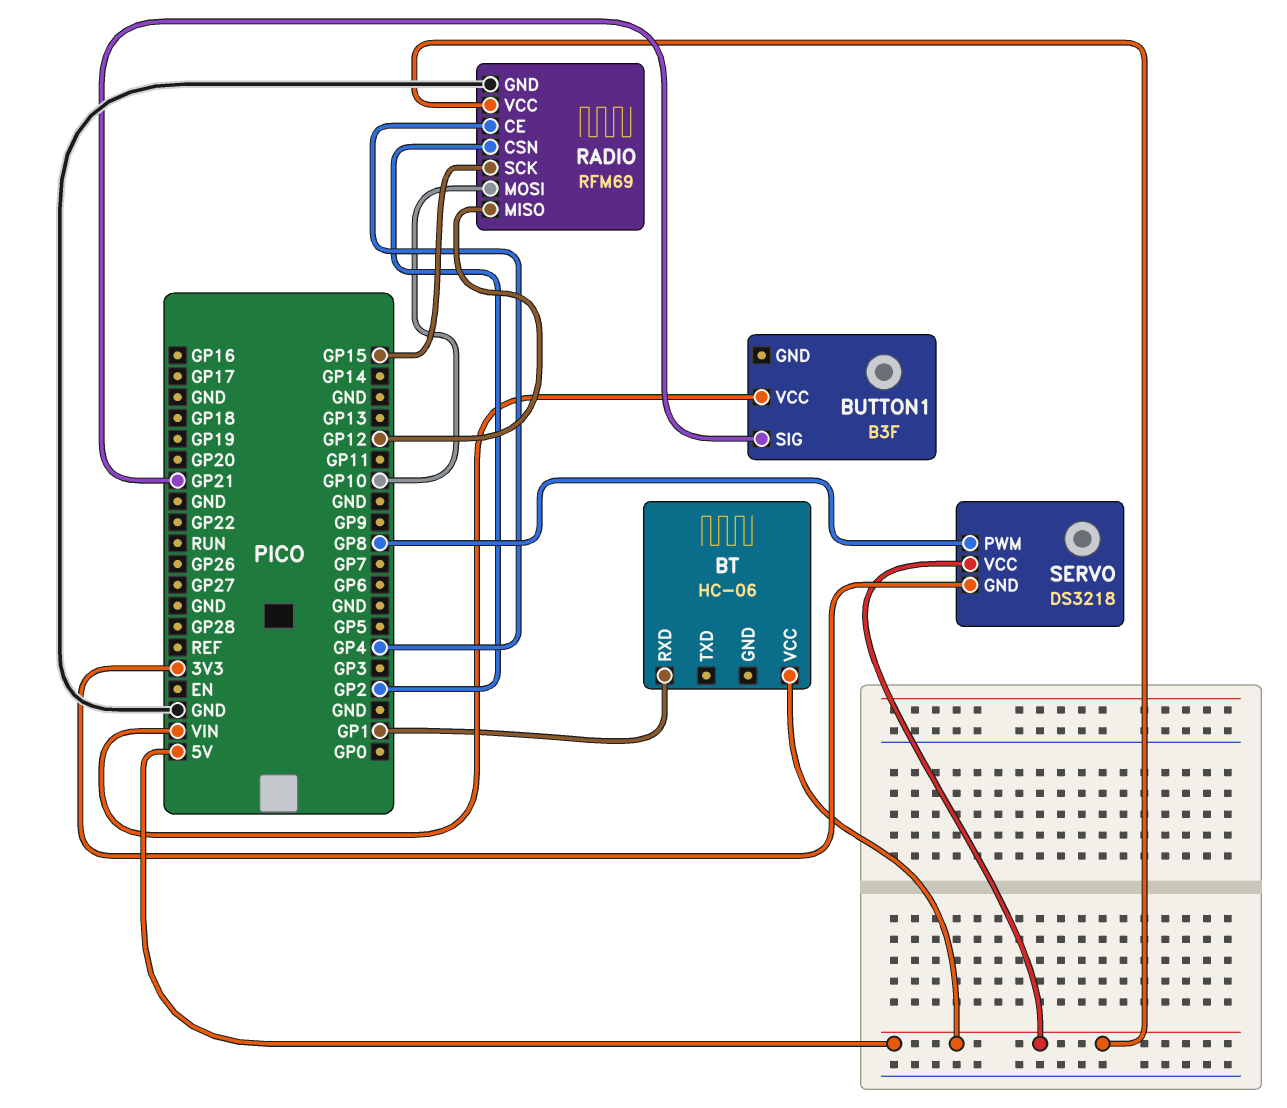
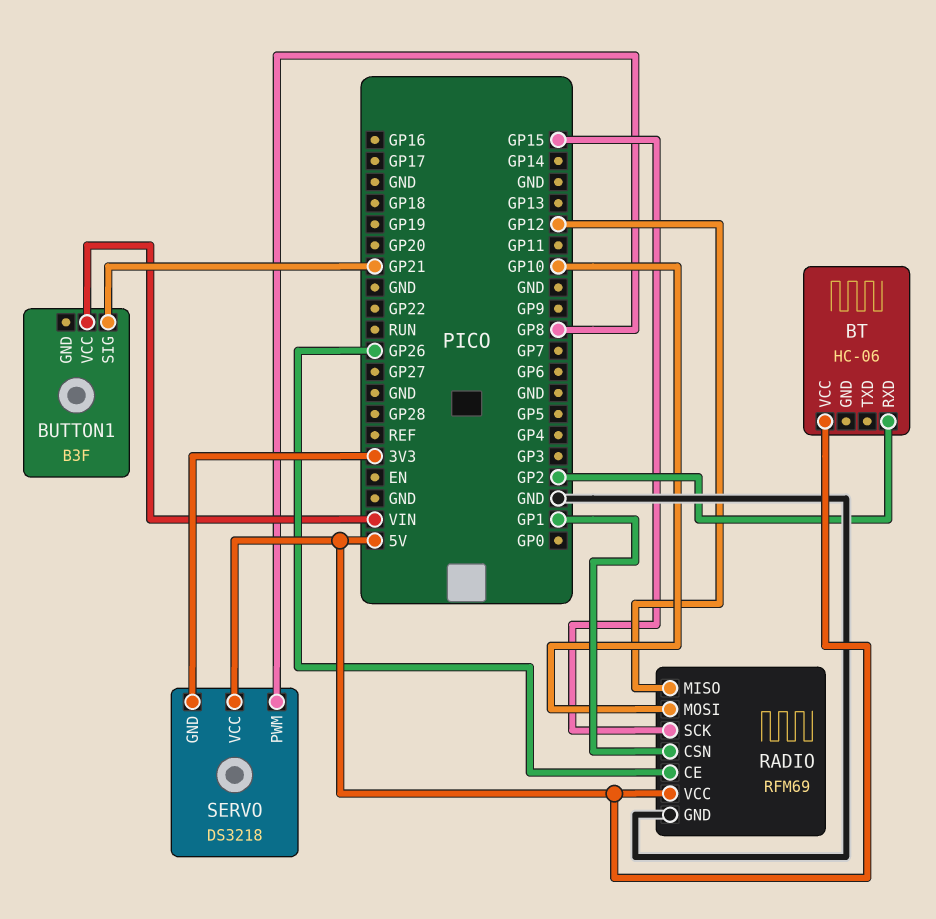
BT pin RXD: GP1 -> GP2
RADIO pin CE: GP4 -> GP26
RADIO pin CSN: GP2 -> GP1

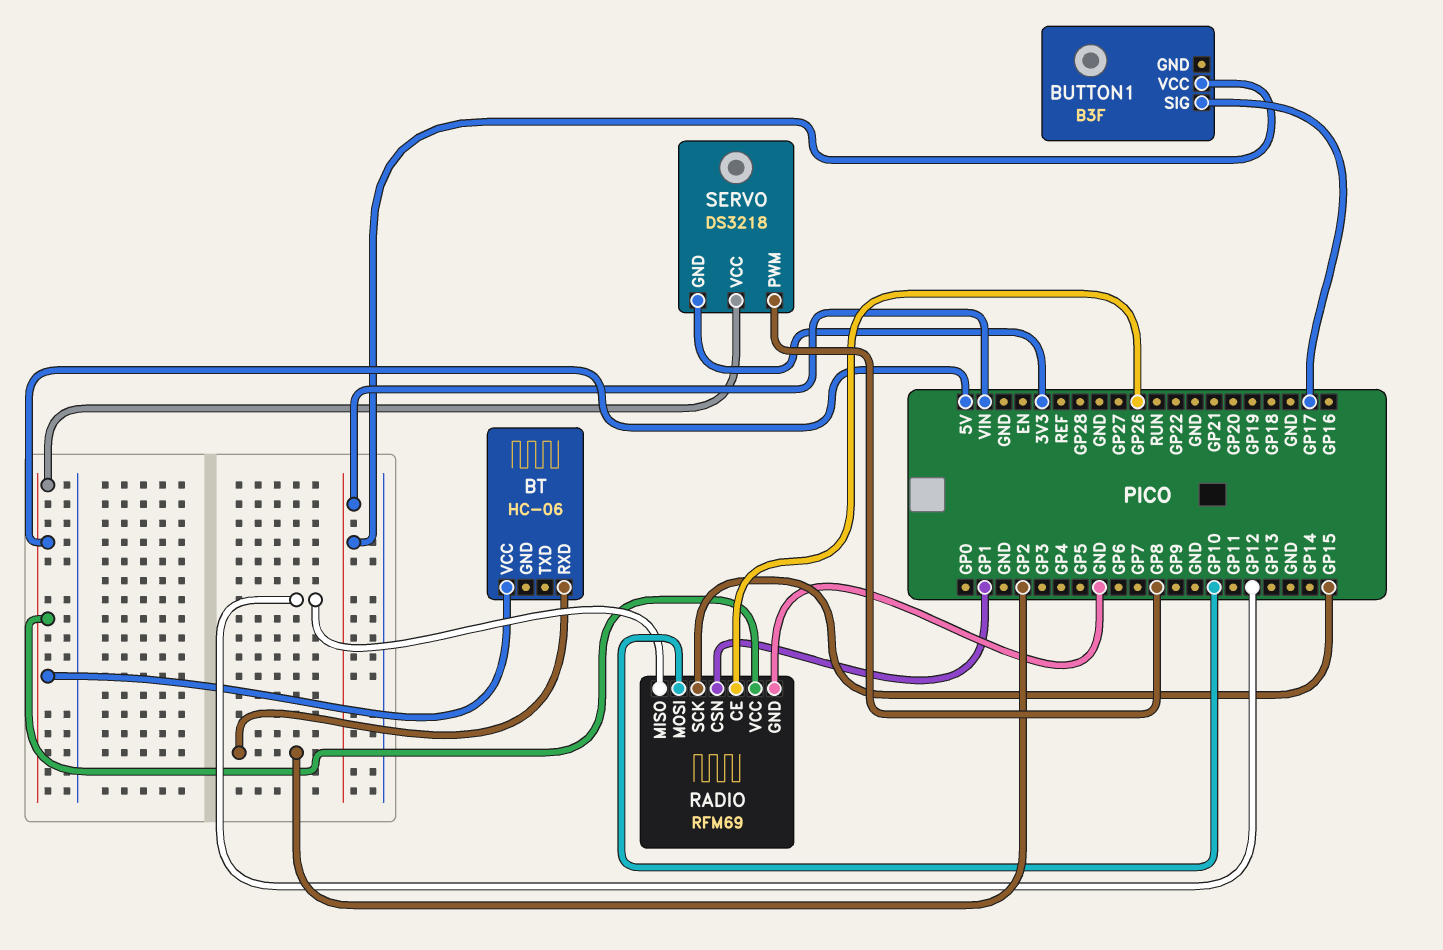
BUTTON1 pin SIG: GP21 -> GP17

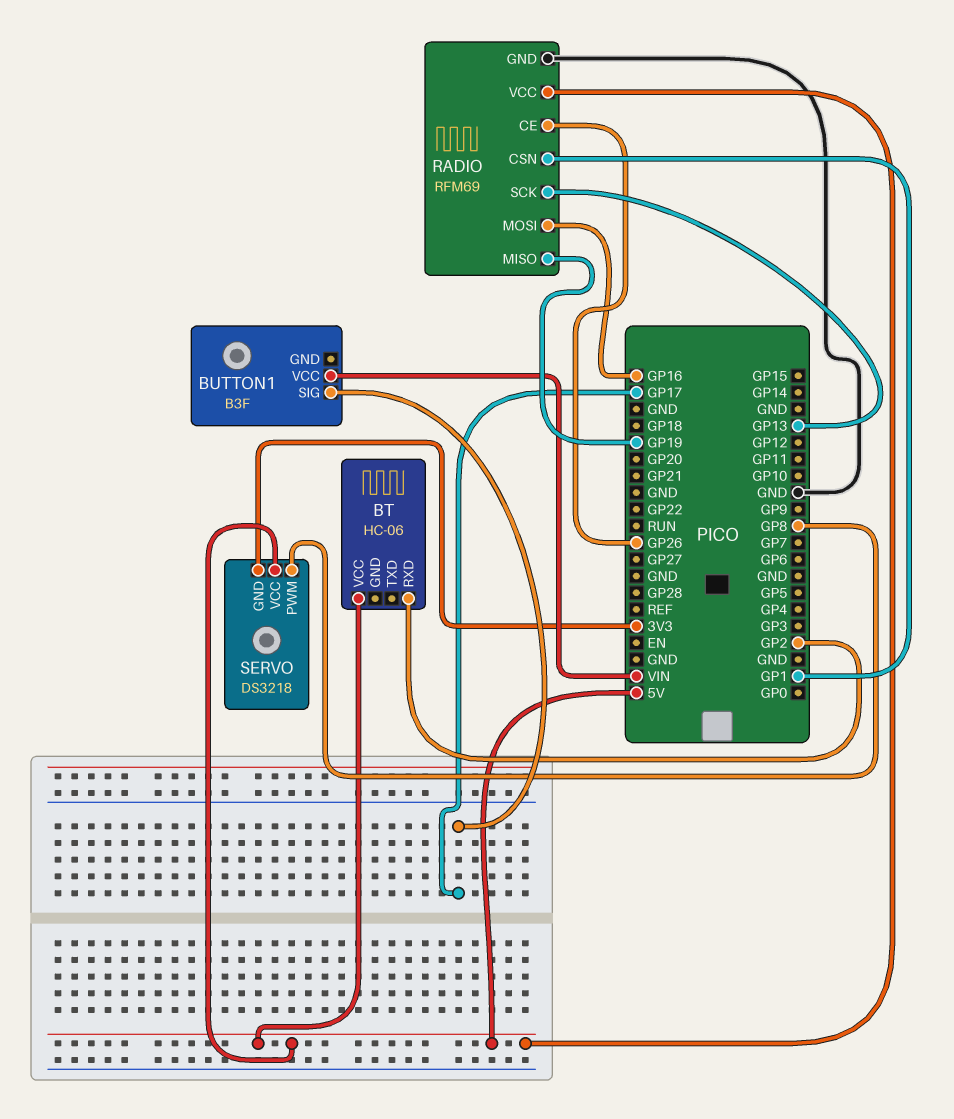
RADIO pin MISO: GP12 -> GP19
RADIO pin MOSI: GP10 -> GP16
RADIO pin SCK: GP15 -> GP13

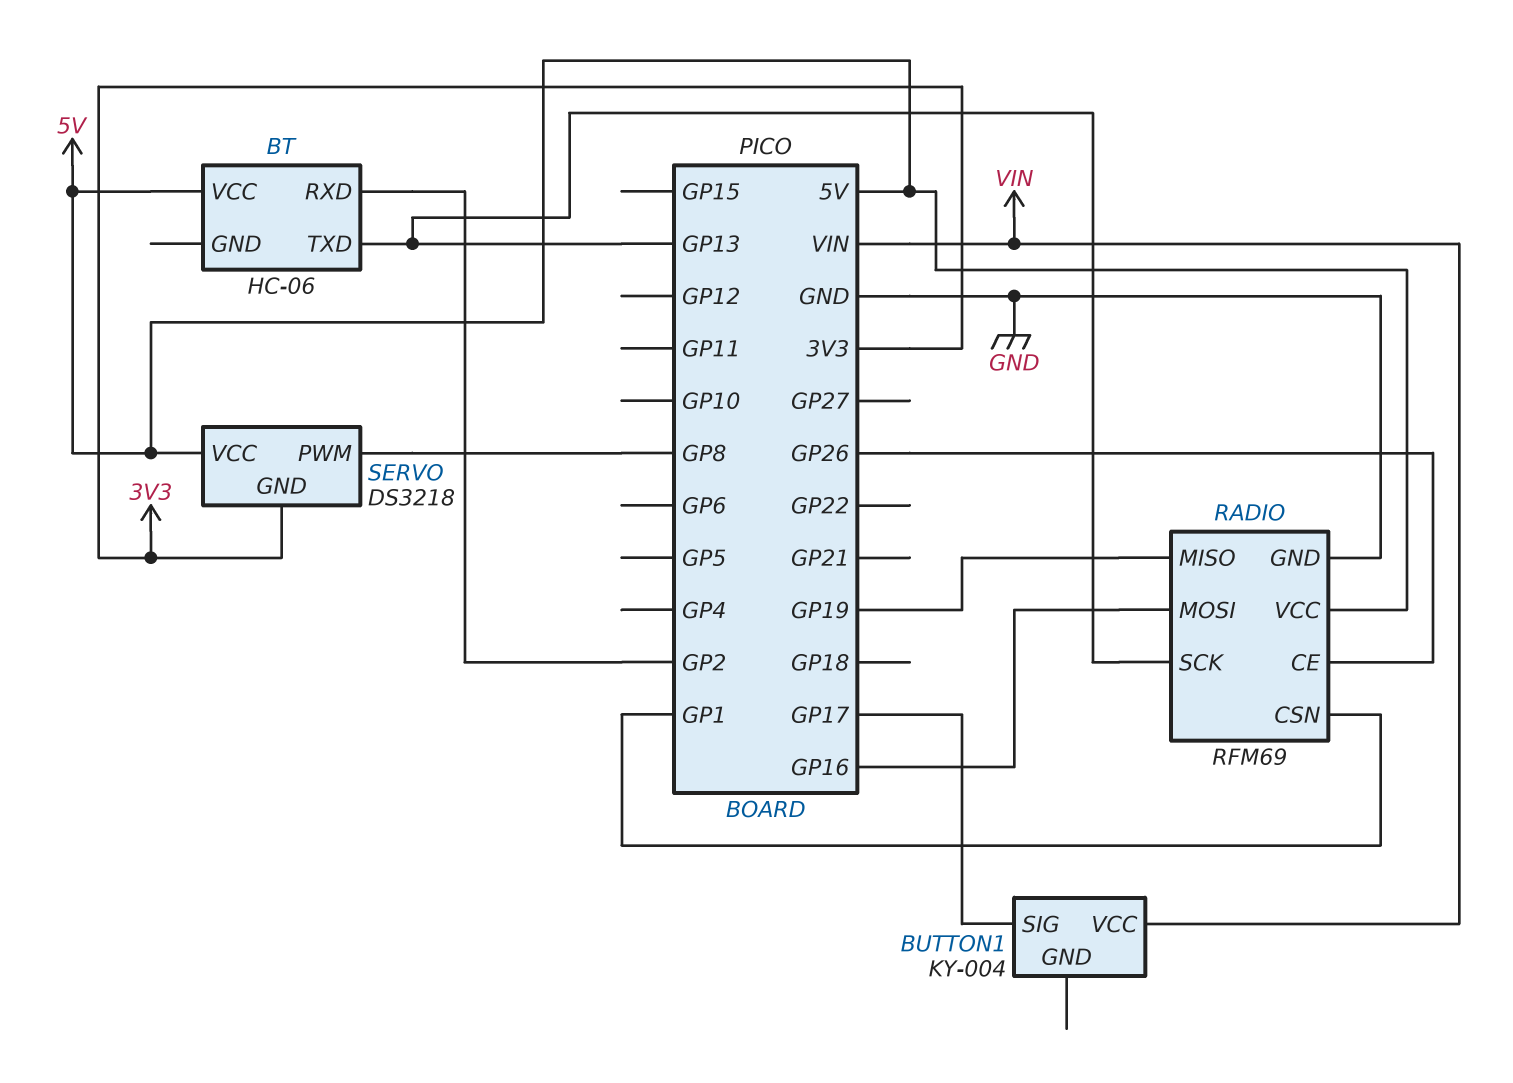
BT pin TXD: none -> GP13
BUTTON1: B3F -> KY-004

